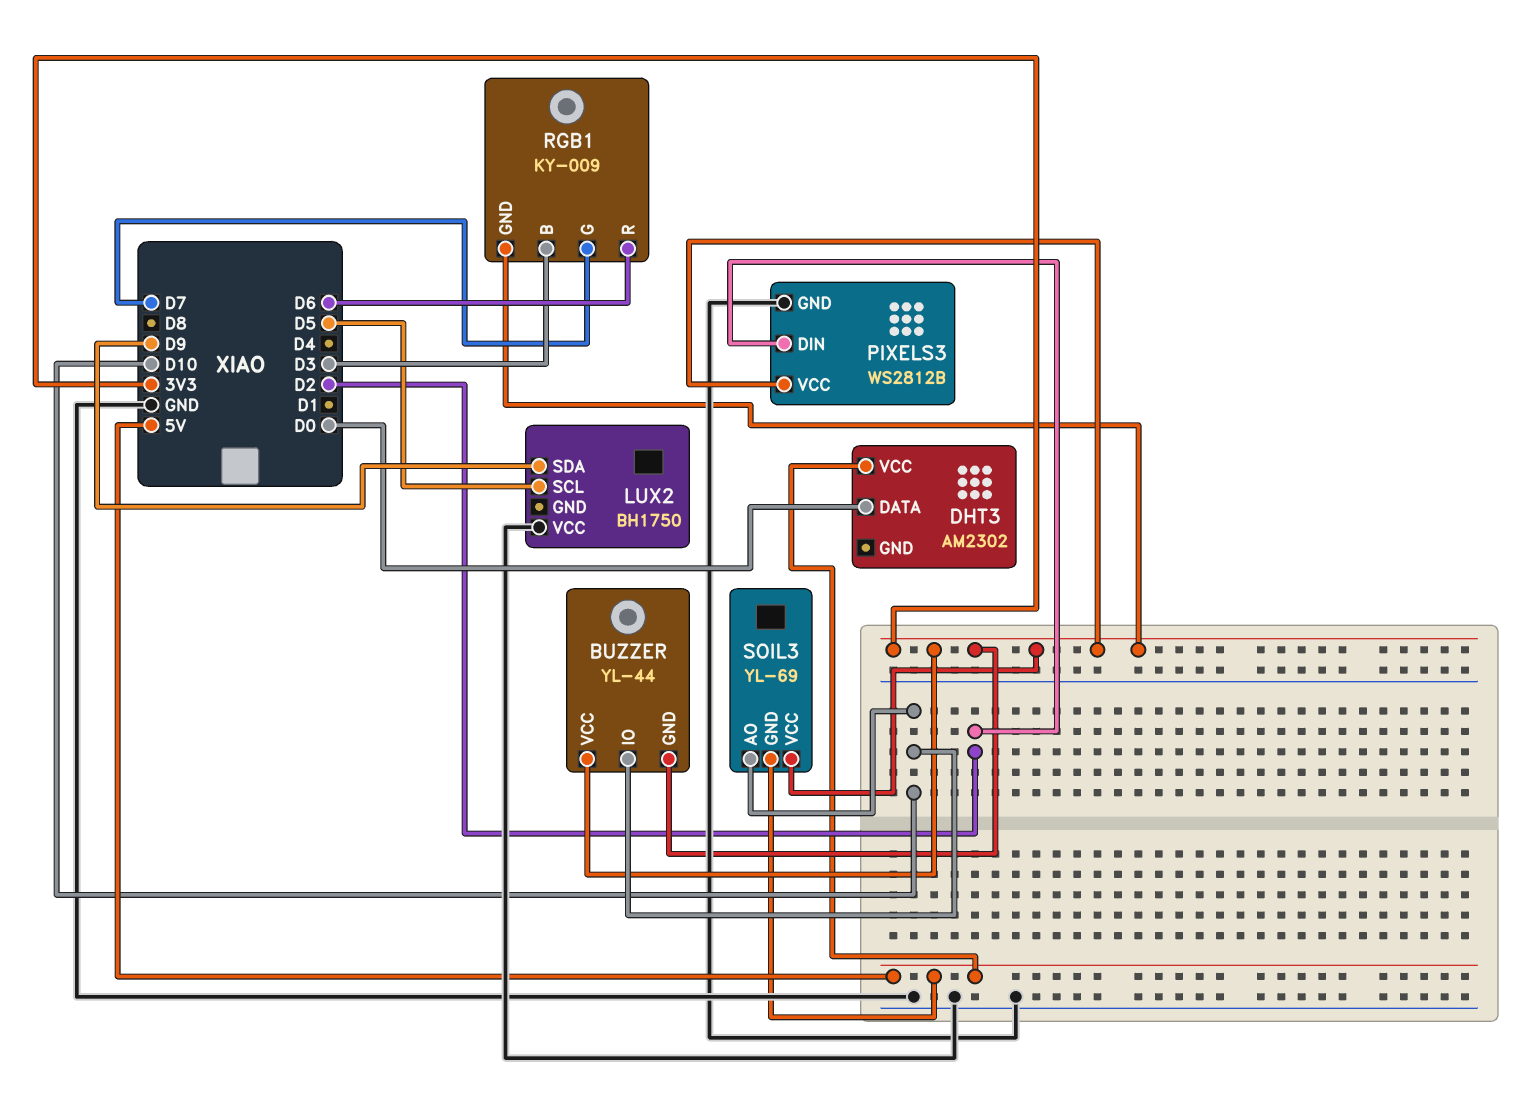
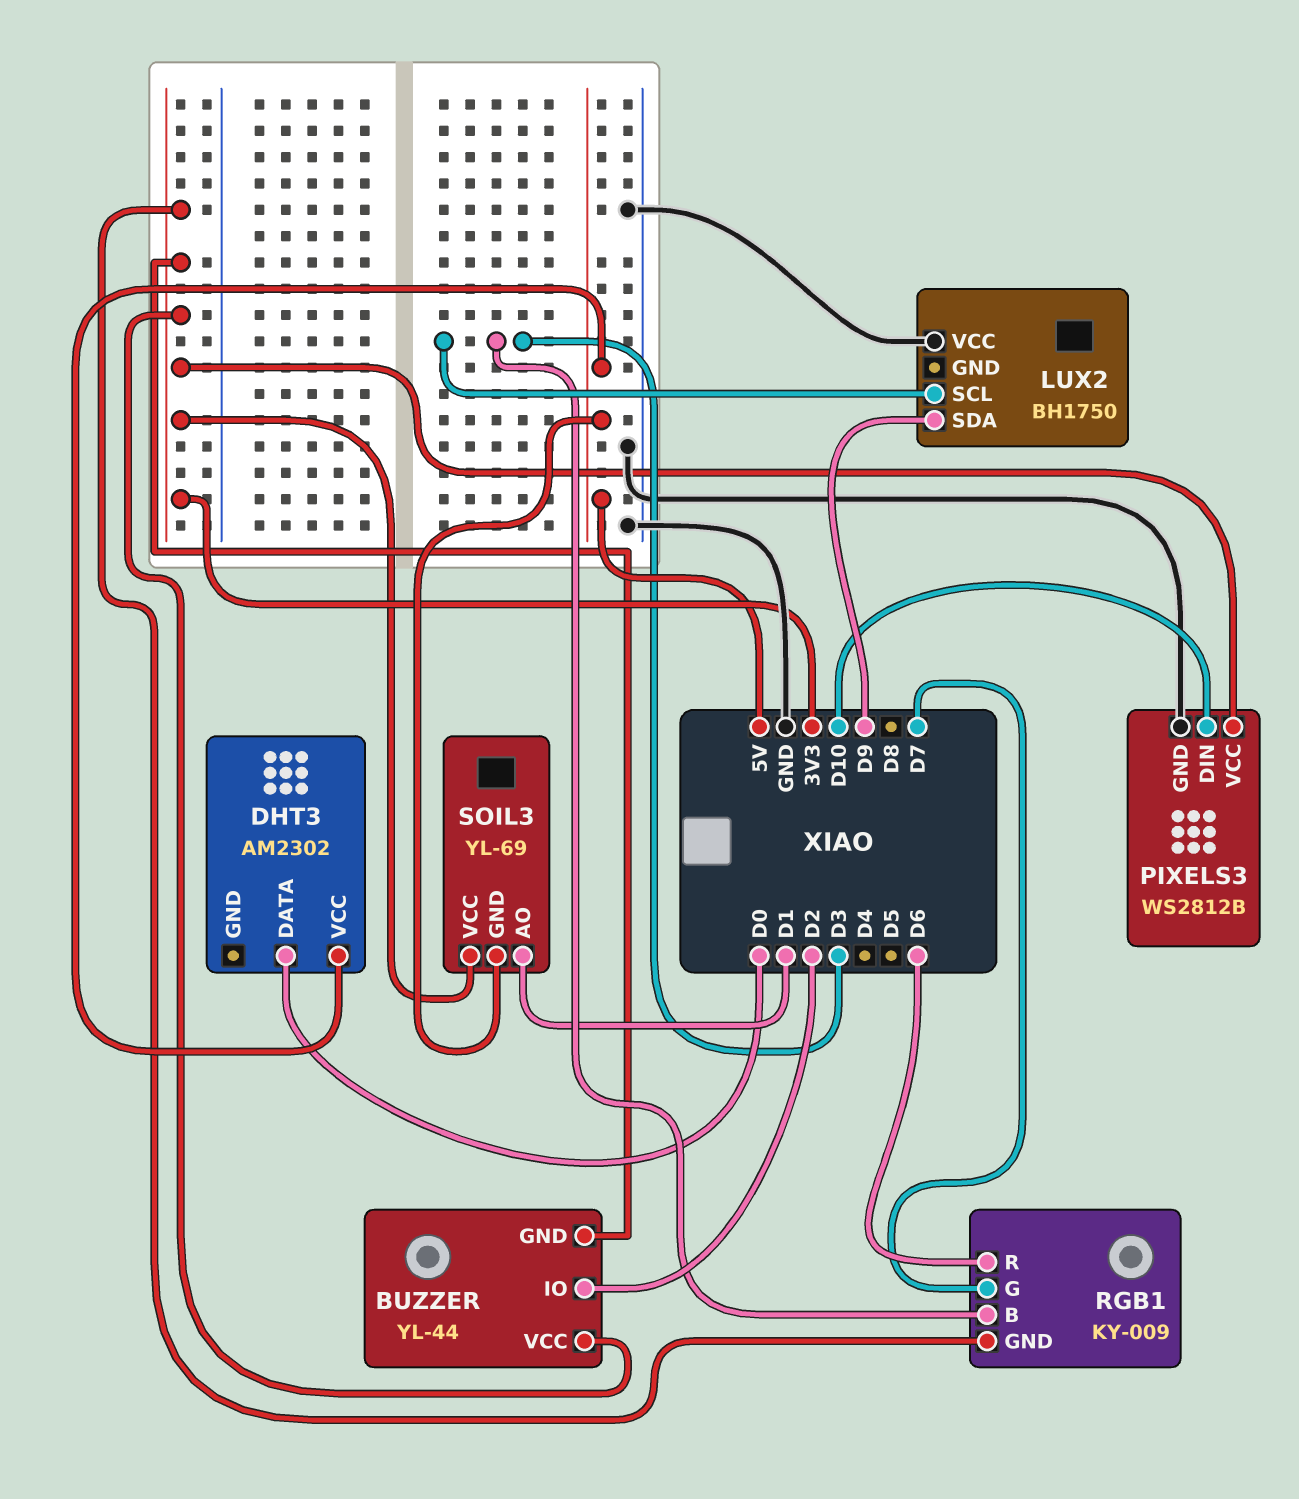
BUZZER pin IO: D10 -> D2
LUX2 pin SCL: D5 -> D3
PIXELS3 pin DIN: D2 -> D10
SOIL3 pin AO: D10 -> D1

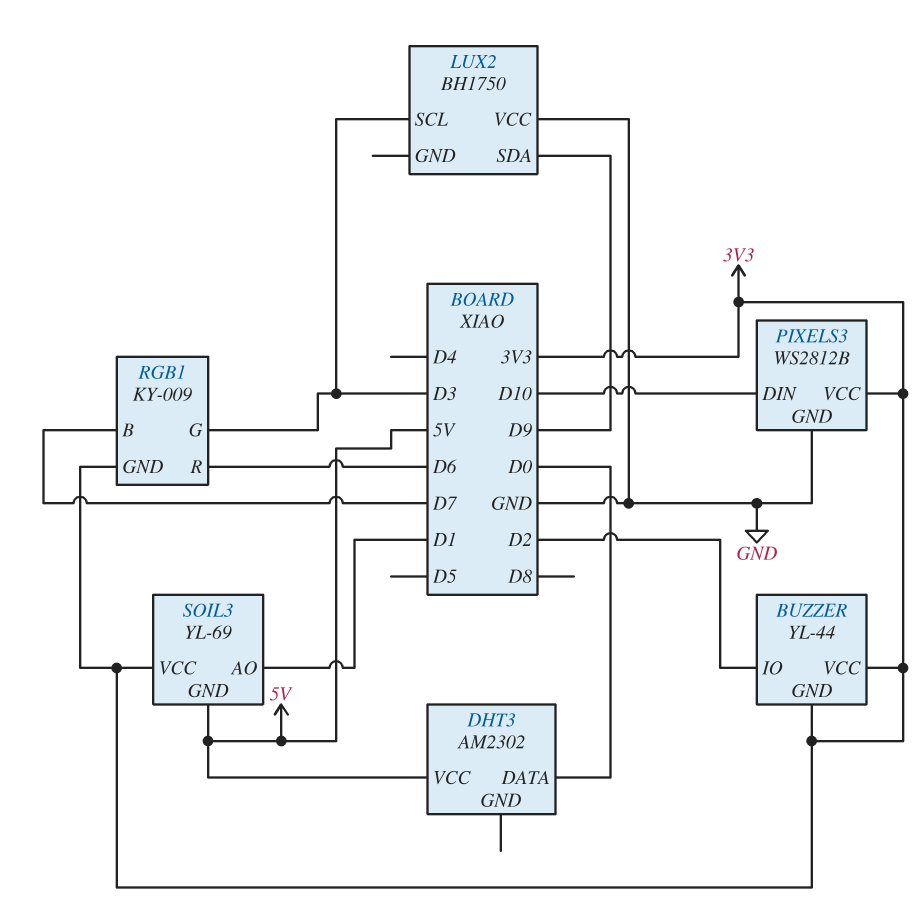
RGB1 pin B: D3 -> D7
RGB1 pin G: D7 -> D3

